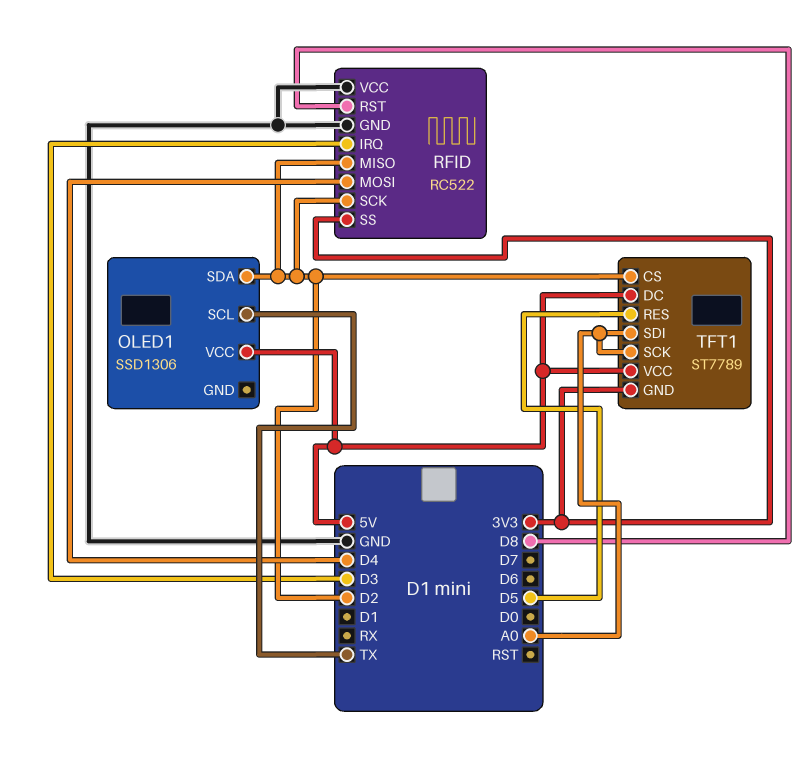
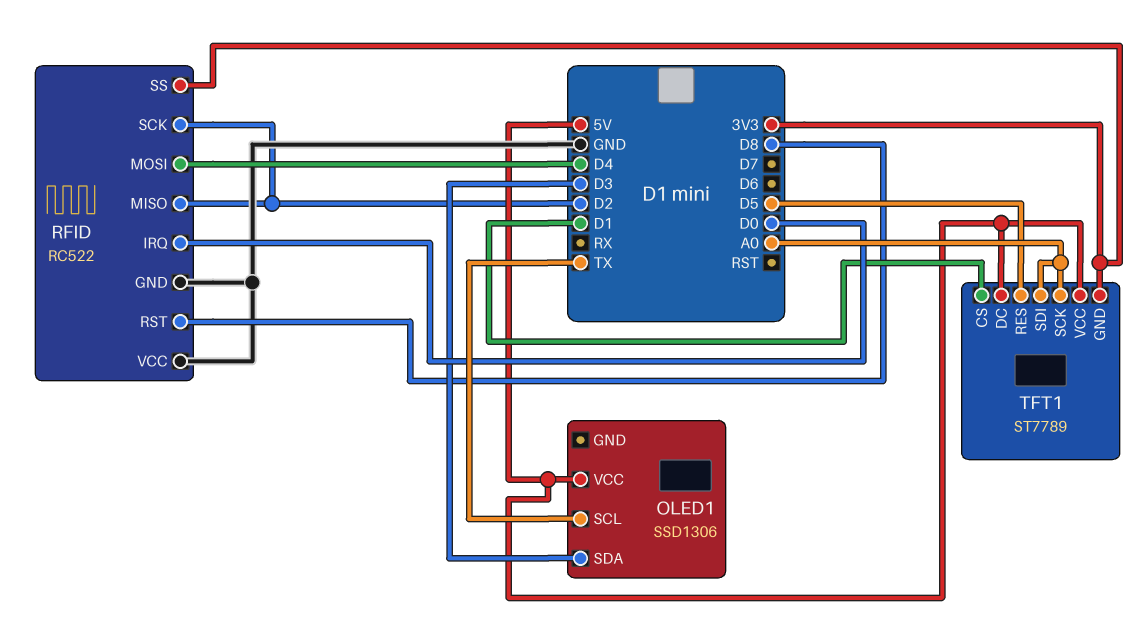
OLED1 pin SDA: D2 -> D3
RFID pin IRQ: D3 -> D0
TFT1 pin CS: D2 -> D1

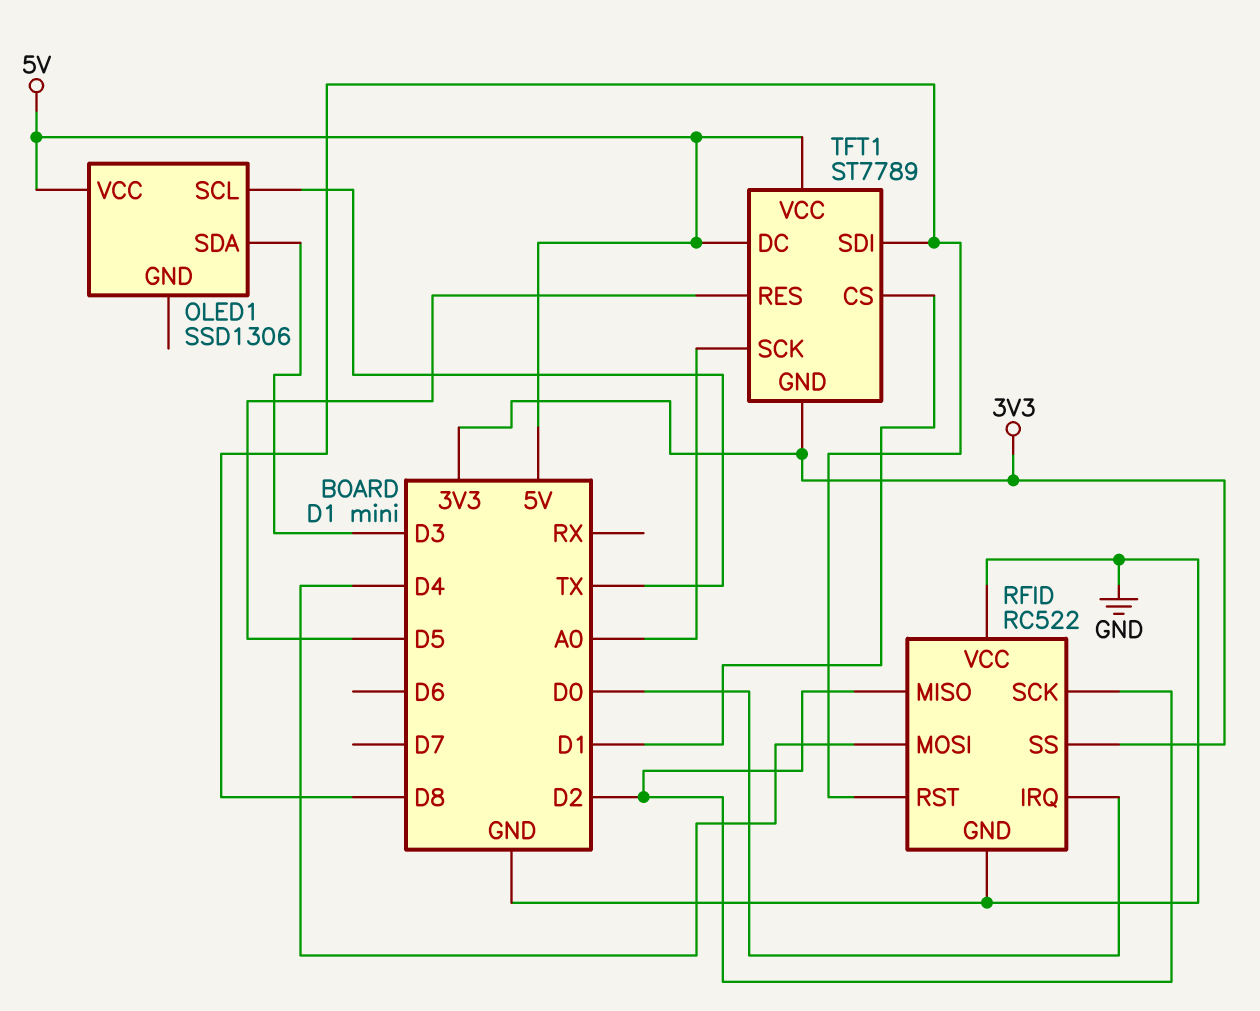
TFT1 pin SDI: A0 -> D8

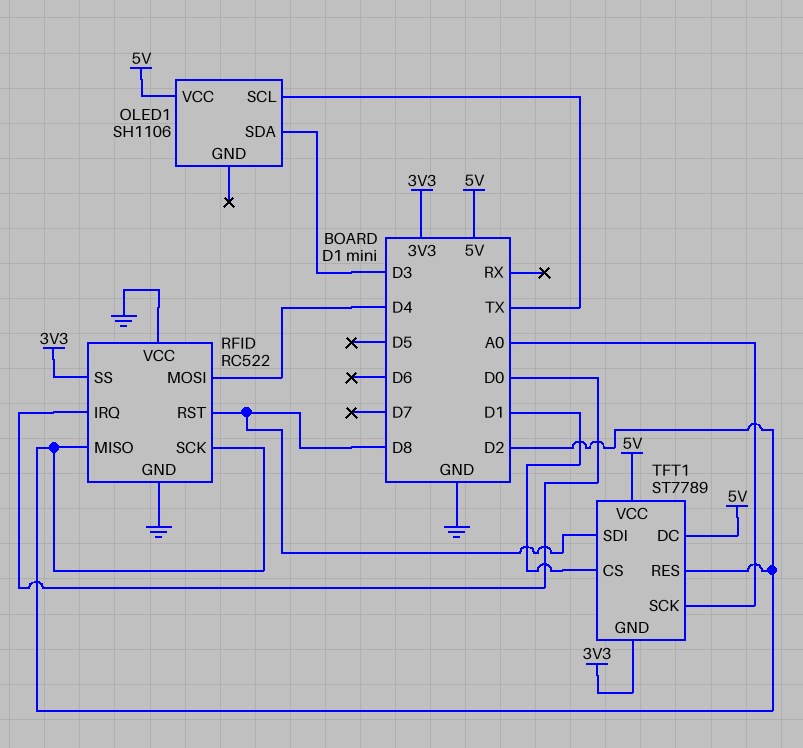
OLED1: SSD1306 -> SH1106
TFT1 pin RES: D5 -> D2

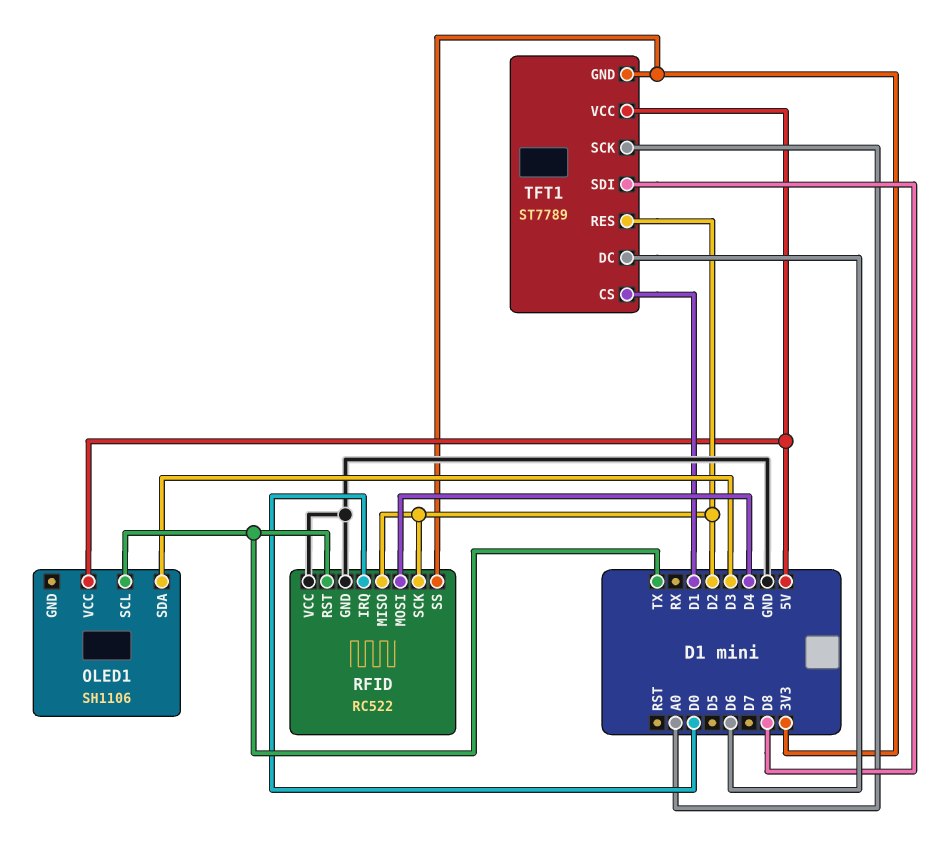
RFID pin RST: D8 -> TX
TFT1 pin DC: 5V -> D6

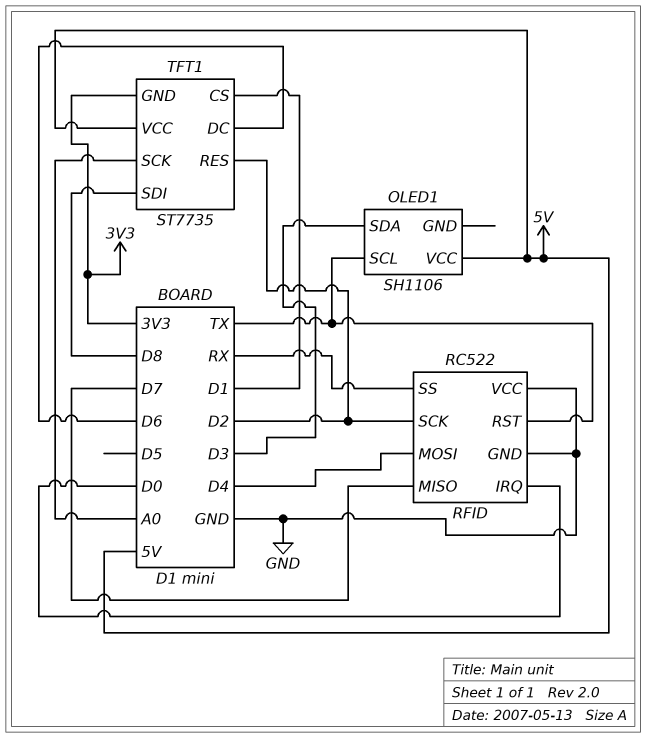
RFID pin MISO: D2 -> D7
RFID pin SS: 3V3 -> RX
TFT1: ST7789 -> ST7735

